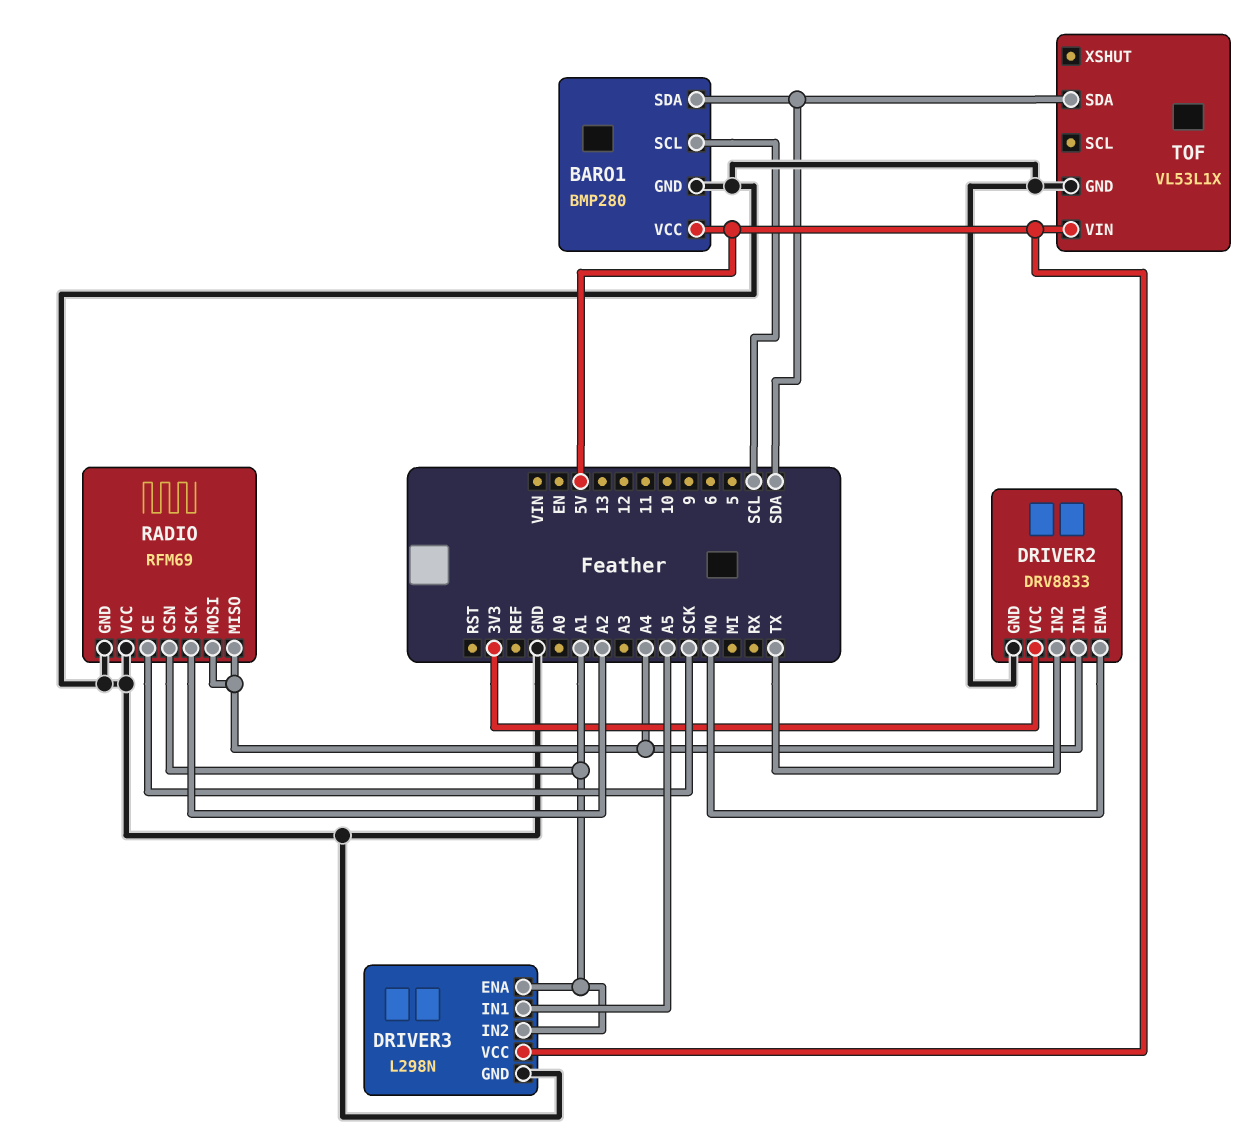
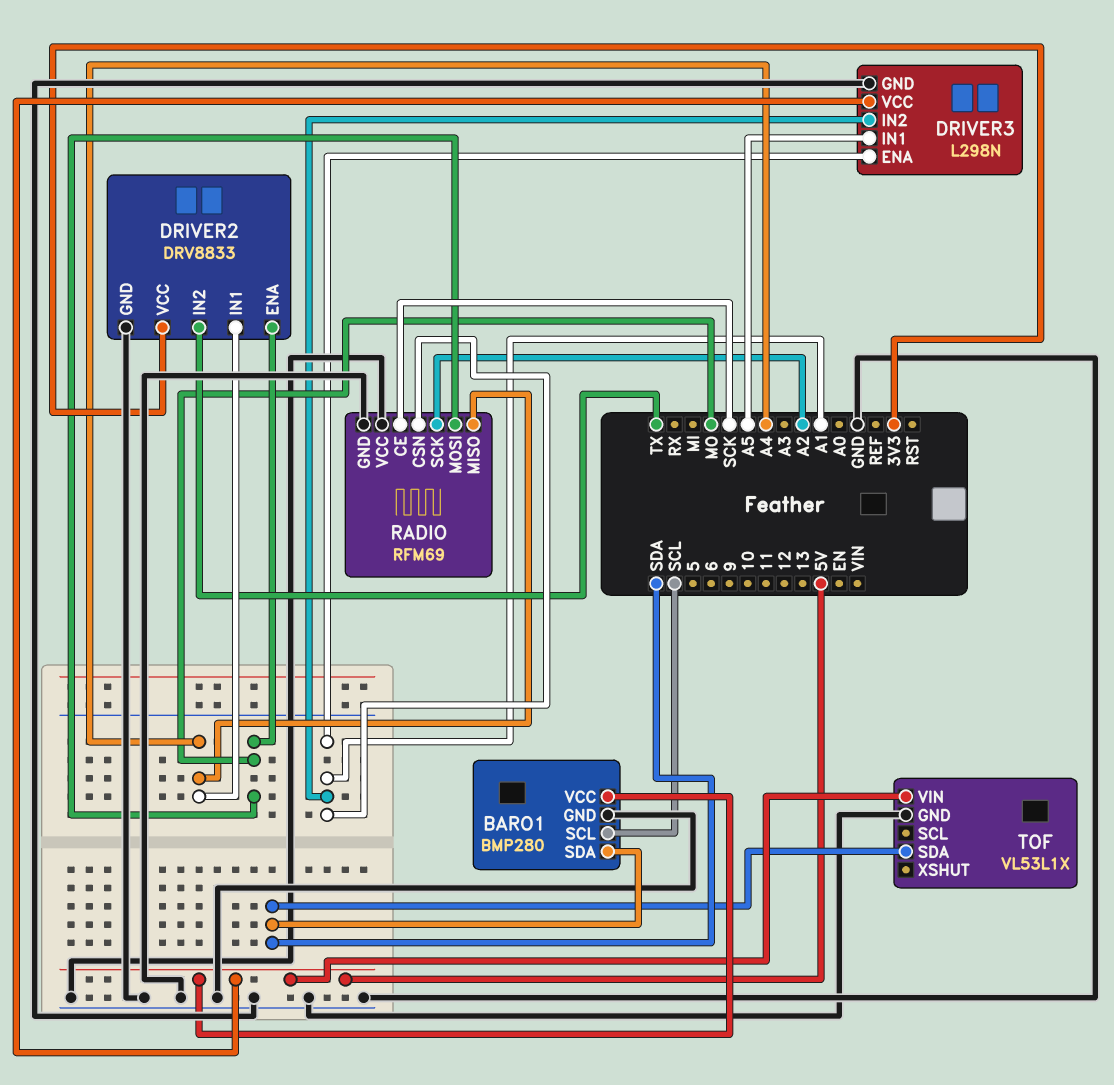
RADIO pin MOSI: A4 -> MO

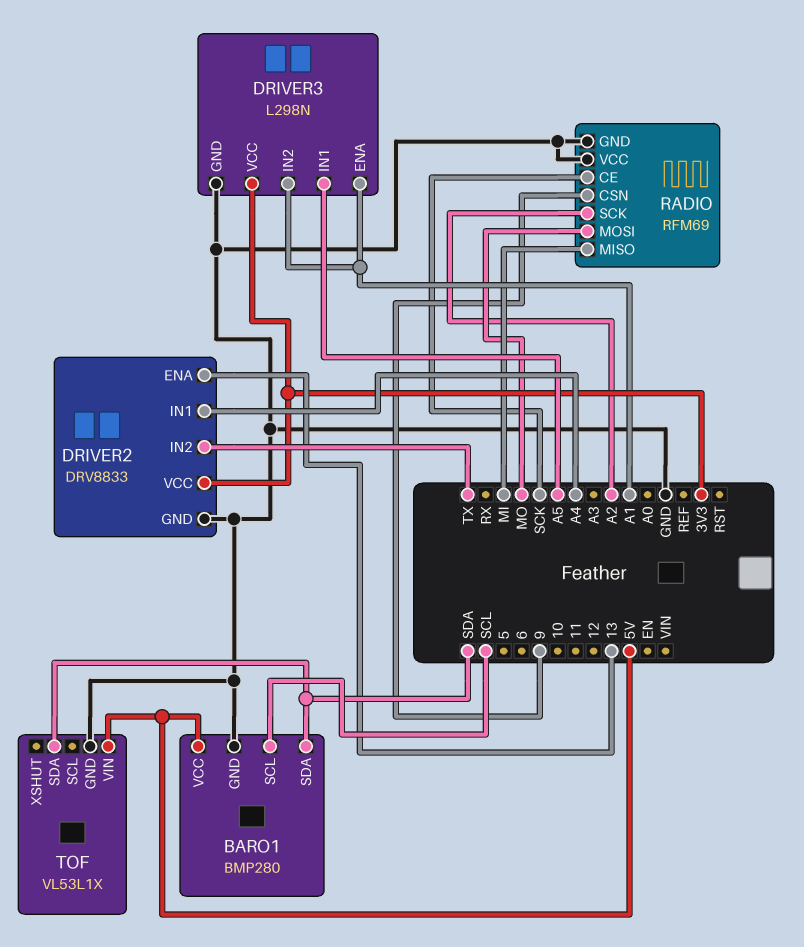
DRIVER2 pin ENA: MO -> 13
DRIVER3 pin VCC: 5V -> 3V3
RADIO pin CSN: A1 -> 9
RADIO pin MISO: A4 -> MI

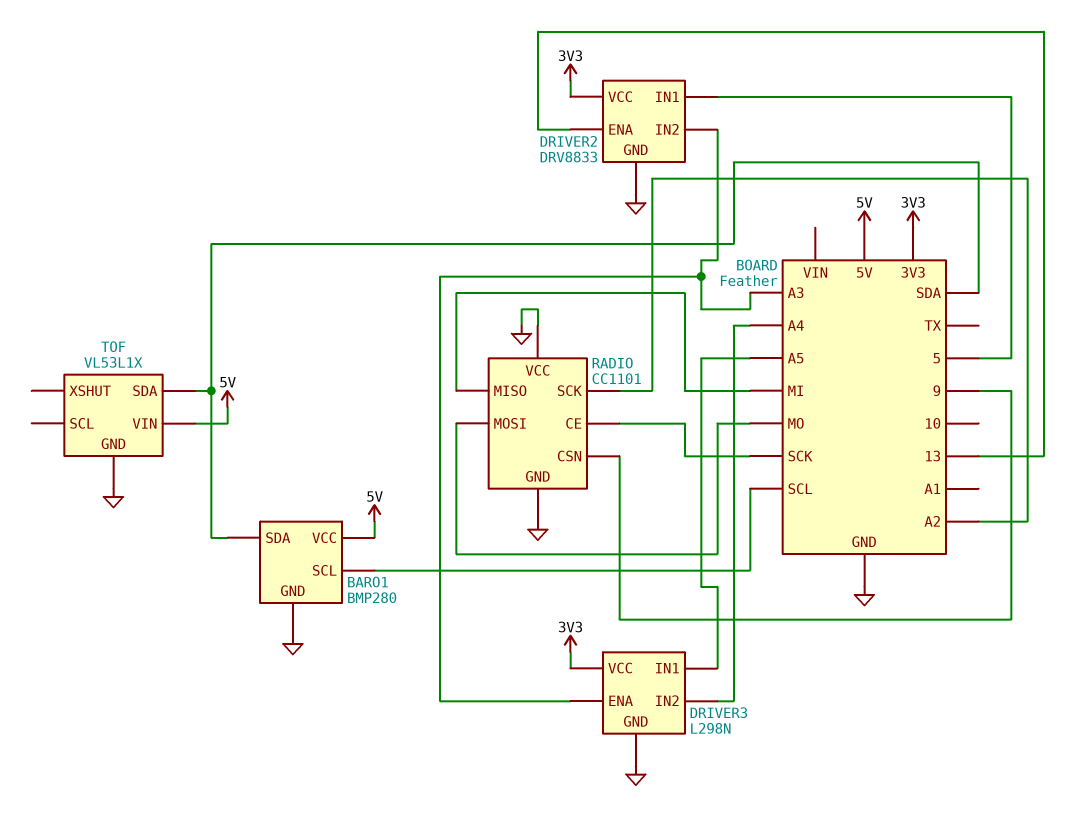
DRIVER2 pin IN1: A4 -> 5
DRIVER2 pin IN2: TX -> A3
DRIVER3 pin ENA: A1 -> A3
DRIVER3 pin IN2: A1 -> A4
RADIO: RFM69 -> CC1101

